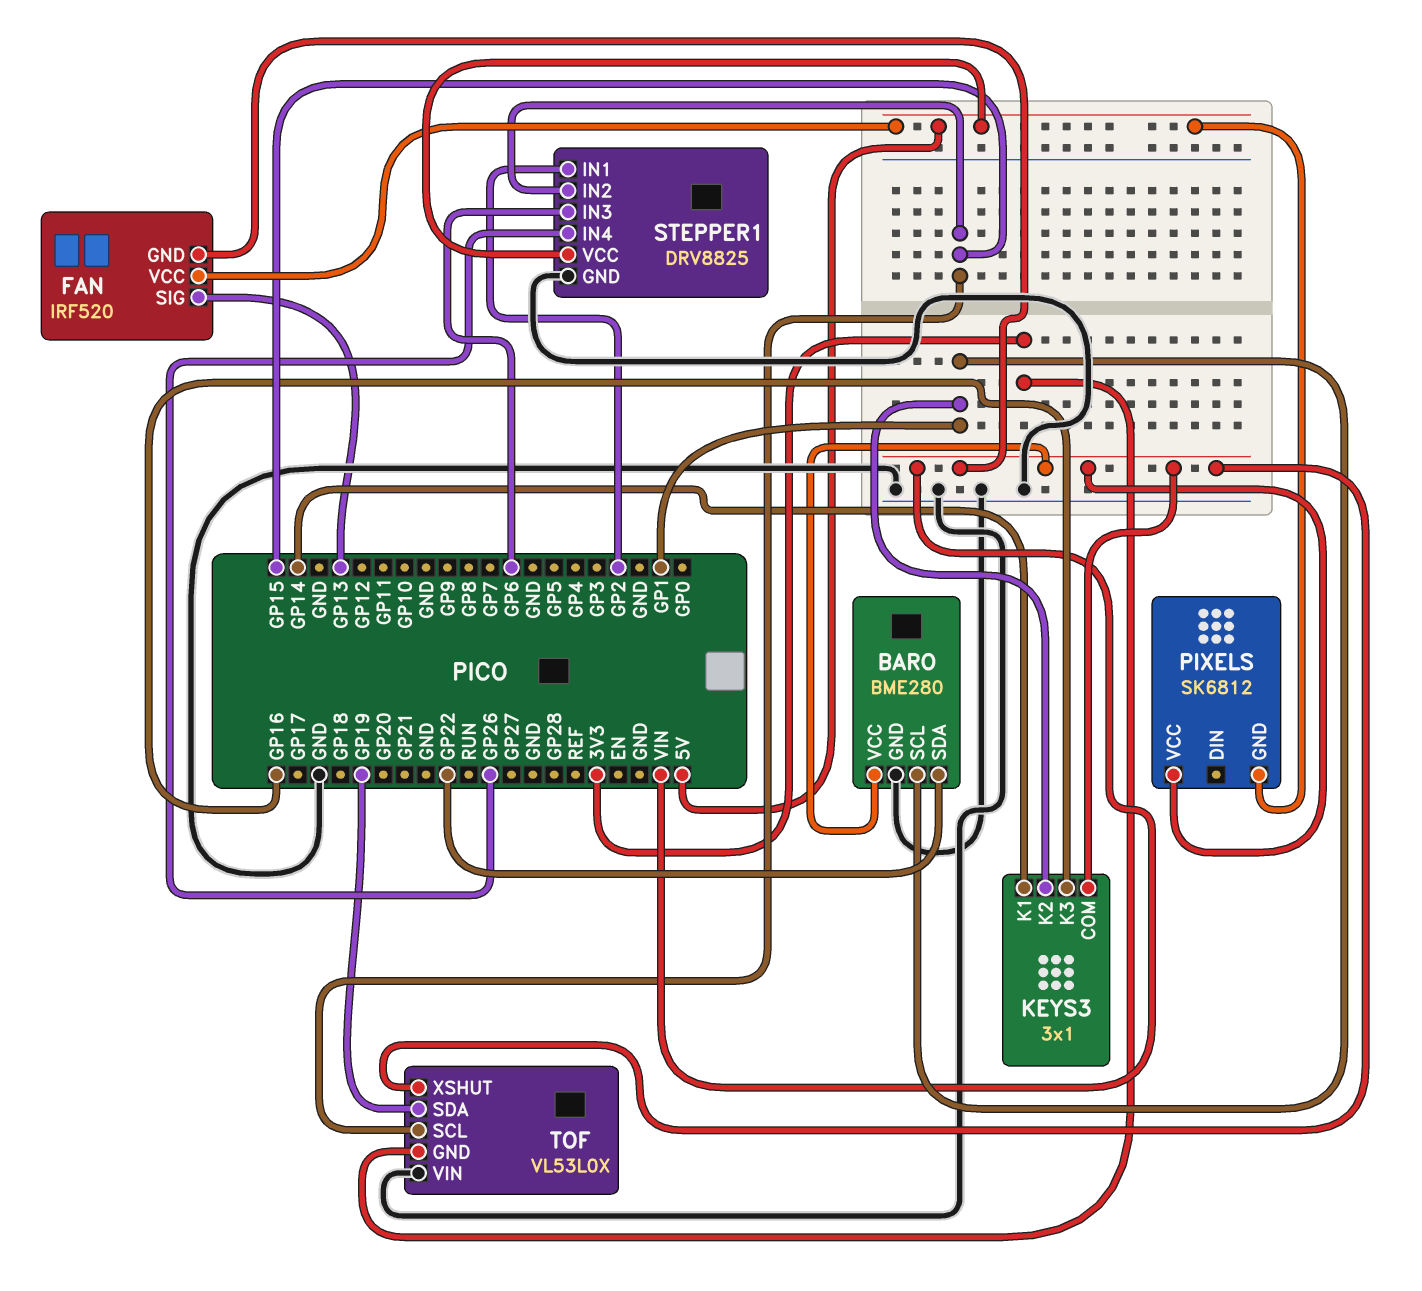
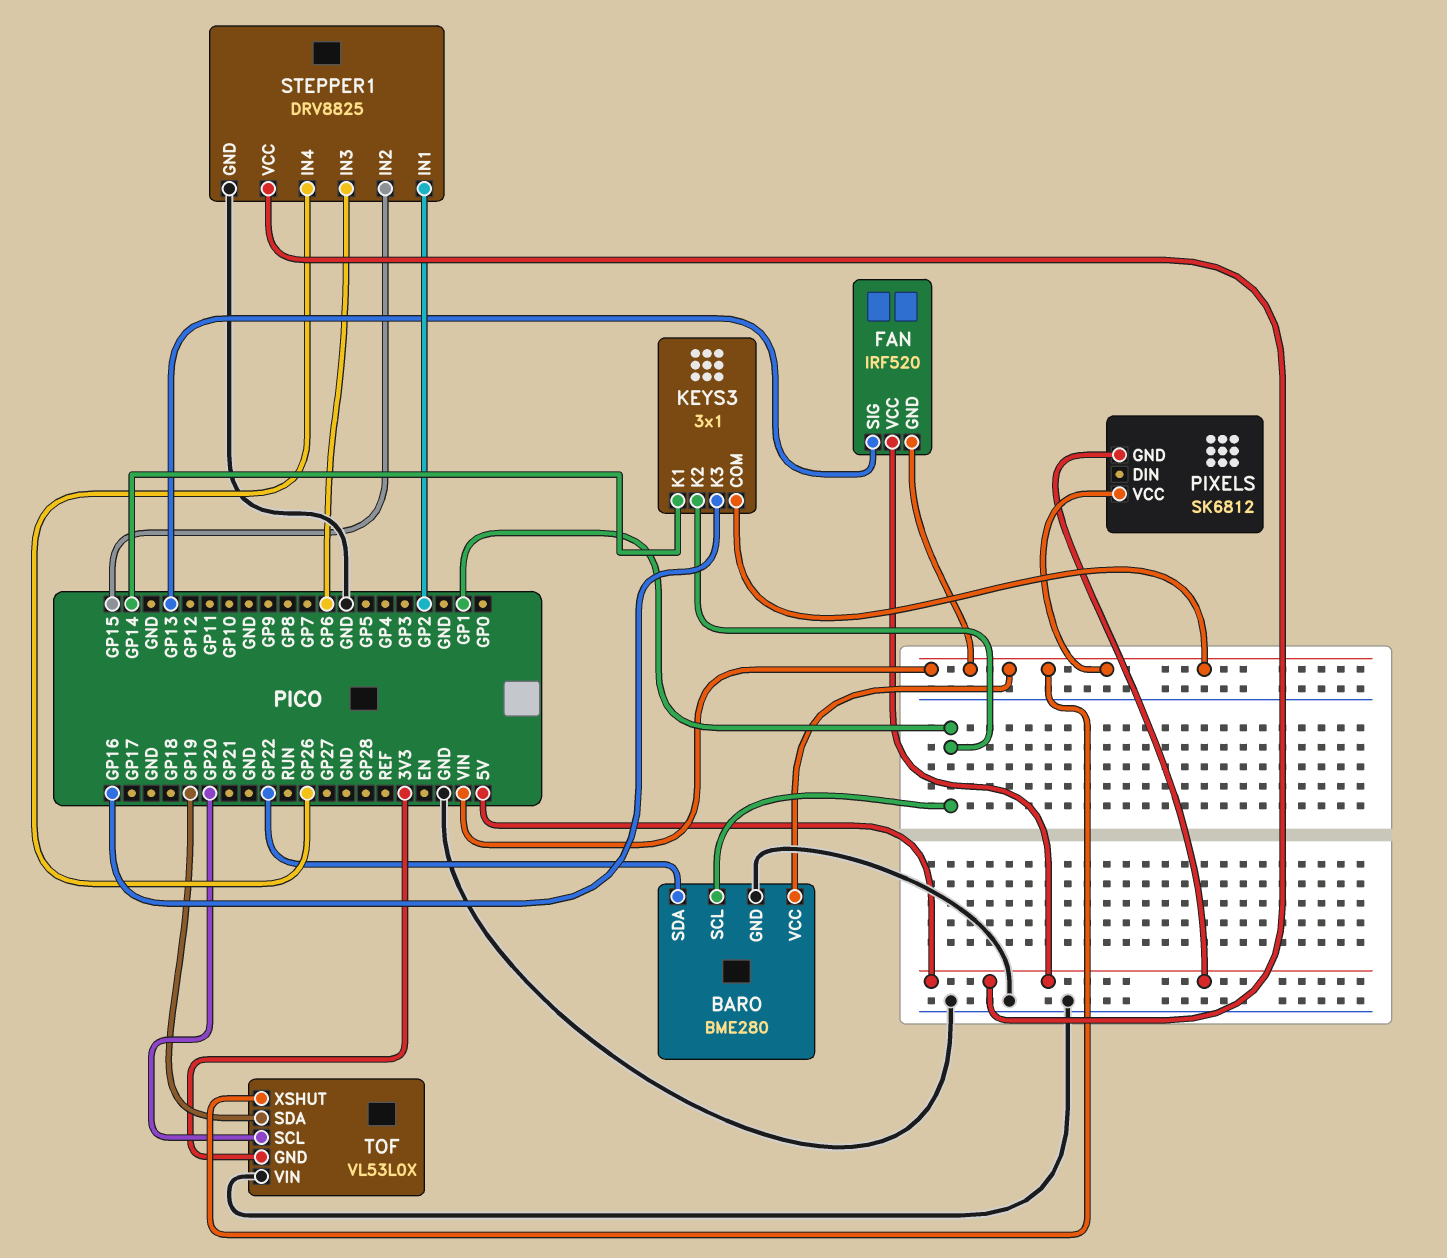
TOF pin SCL: GP15 -> GP20

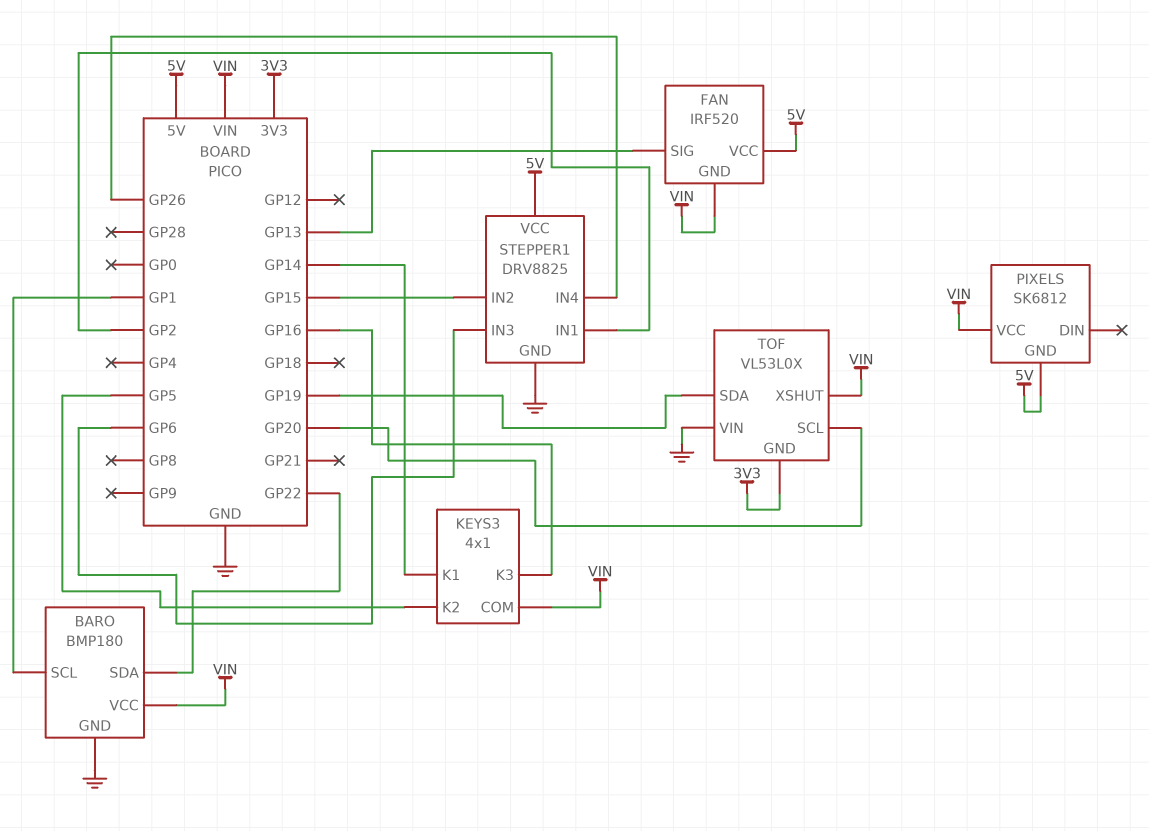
BARO: BME280 -> BMP180
KEYS3: 3x1 -> 4x1
KEYS3 pin K2: GP1 -> GP5

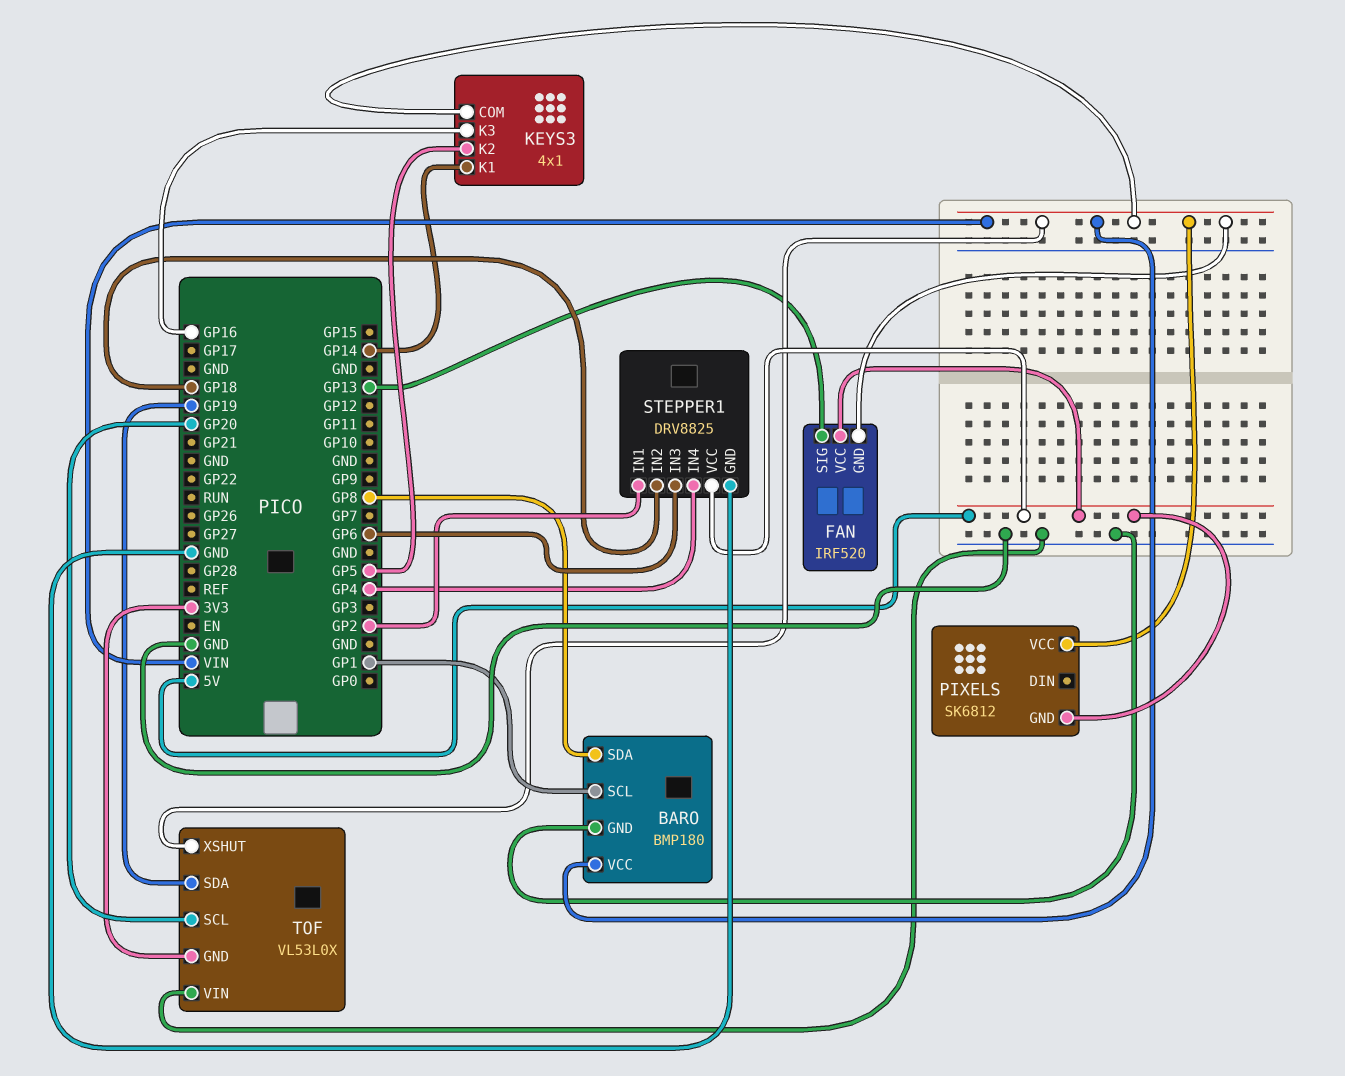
BARO pin SDA: GP22 -> GP8
STEPPER1 pin IN2: GP15 -> GP18
STEPPER1 pin IN4: GP26 -> GP4

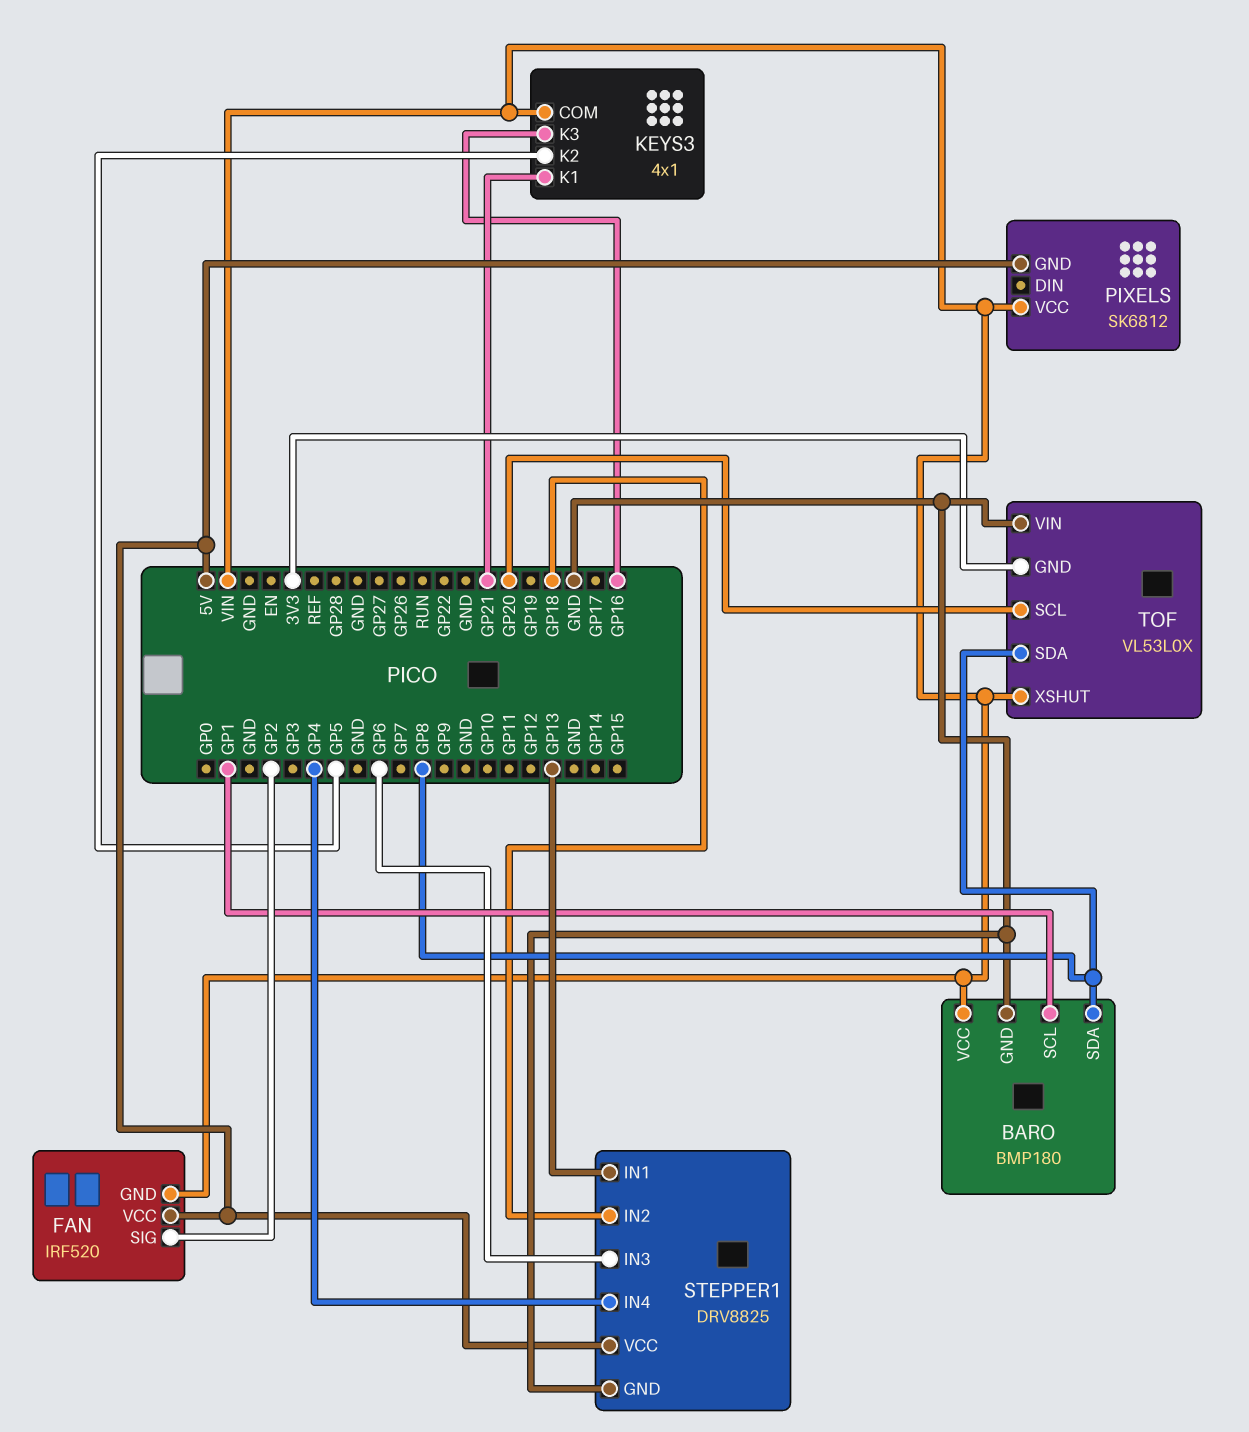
FAN pin SIG: GP13 -> GP2
KEYS3 pin K1: GP14 -> GP21
STEPPER1 pin IN1: GP2 -> GP13
TOF pin SDA: GP19 -> GP8

